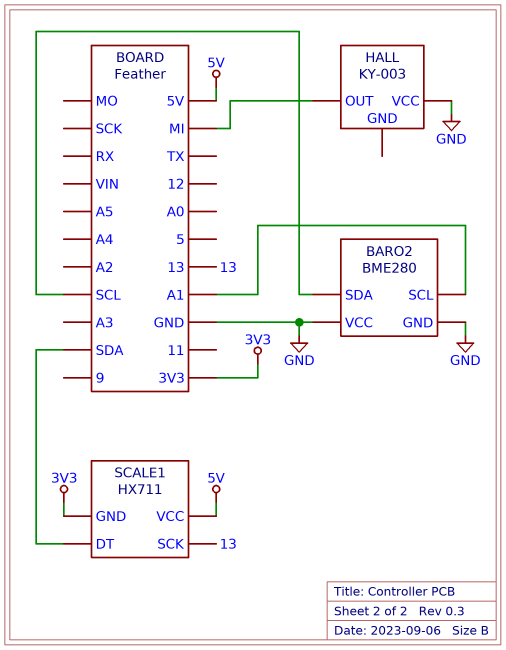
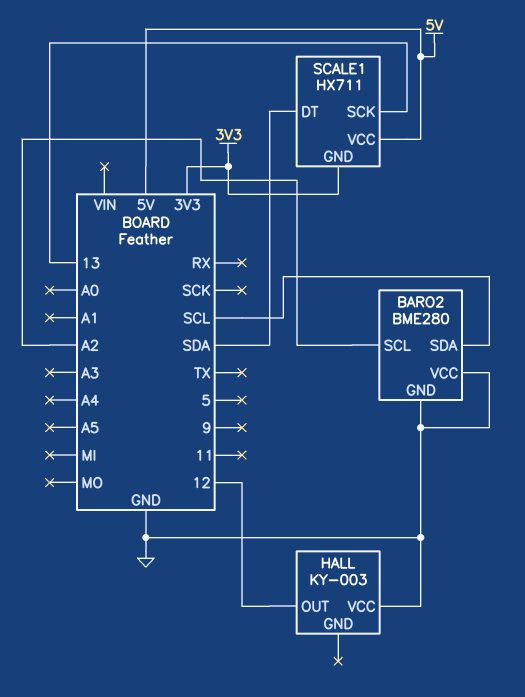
BARO2 pin SCL: A1 -> A2
HALL pin OUT: MI -> 12

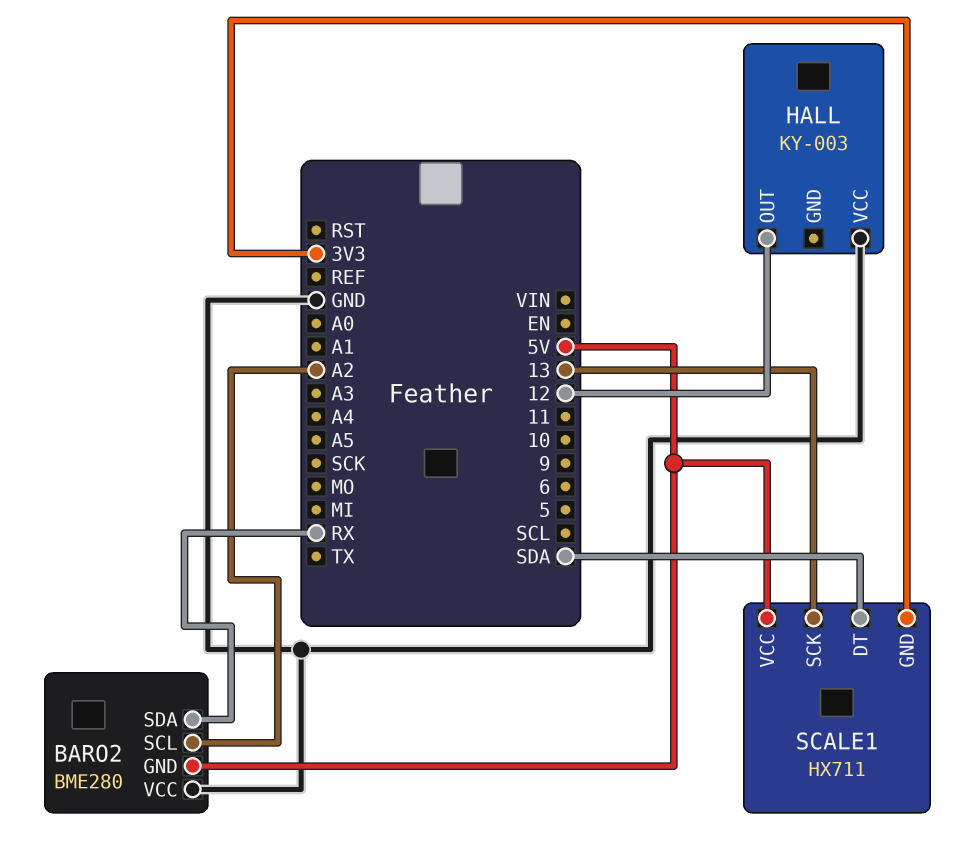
BARO2 pin GND: GND -> 5V
BARO2 pin SDA: SCL -> RX

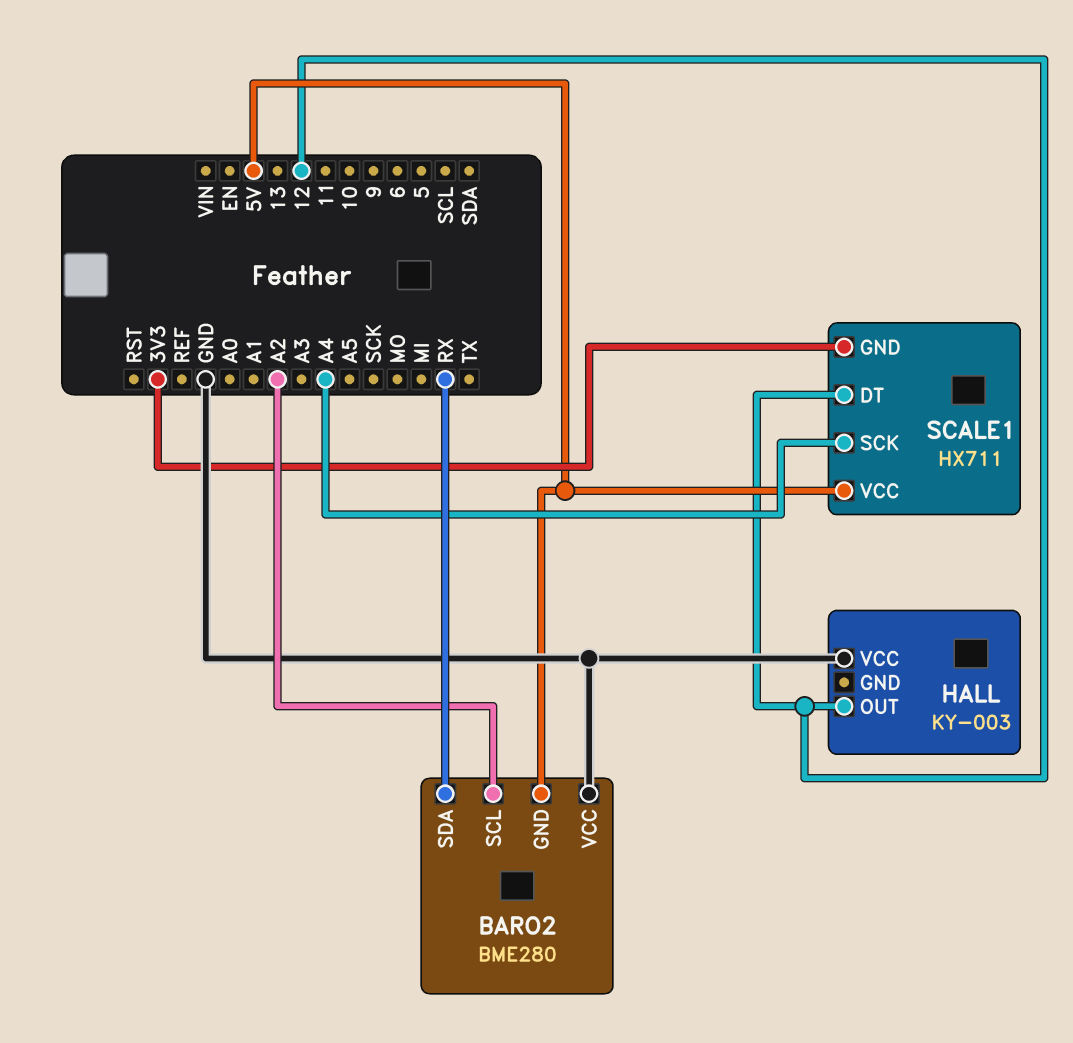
SCALE1 pin DT: SDA -> 12
SCALE1 pin SCK: 13 -> A4

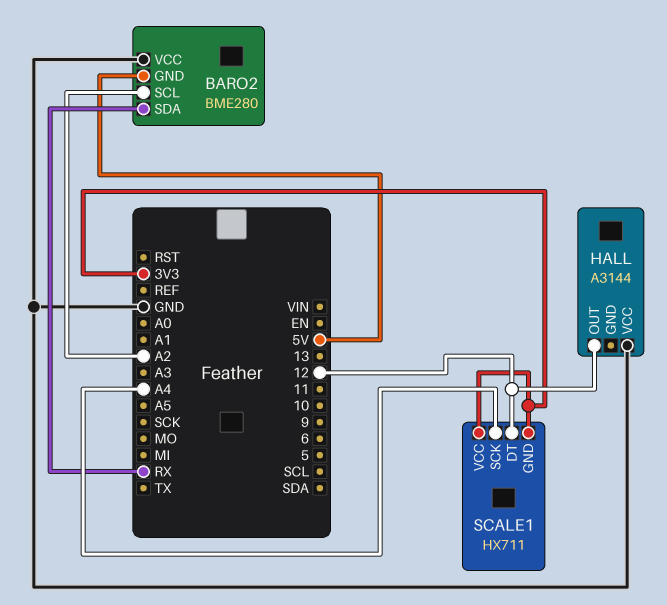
HALL: KY-003 -> A3144
SCALE1 pin VCC: 5V -> 3V3

